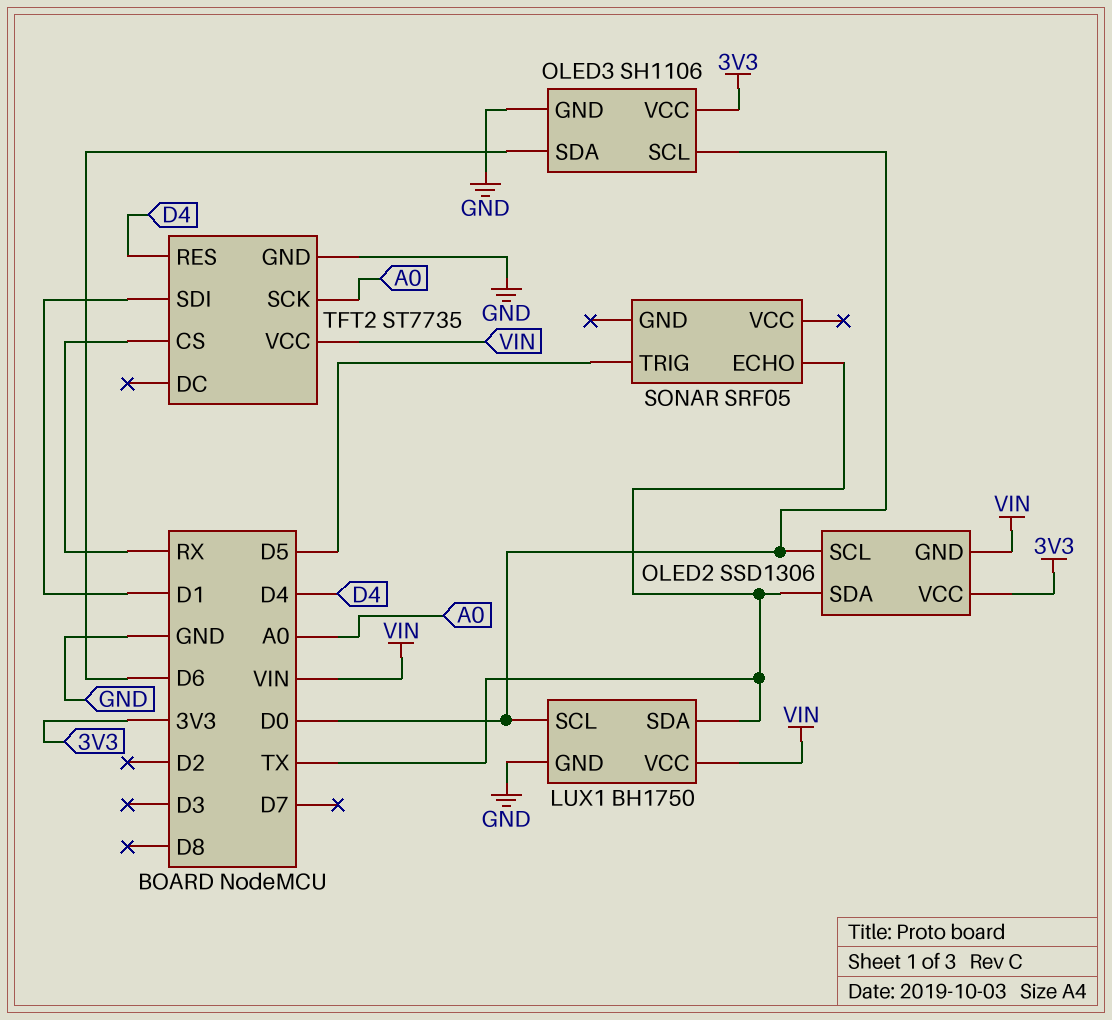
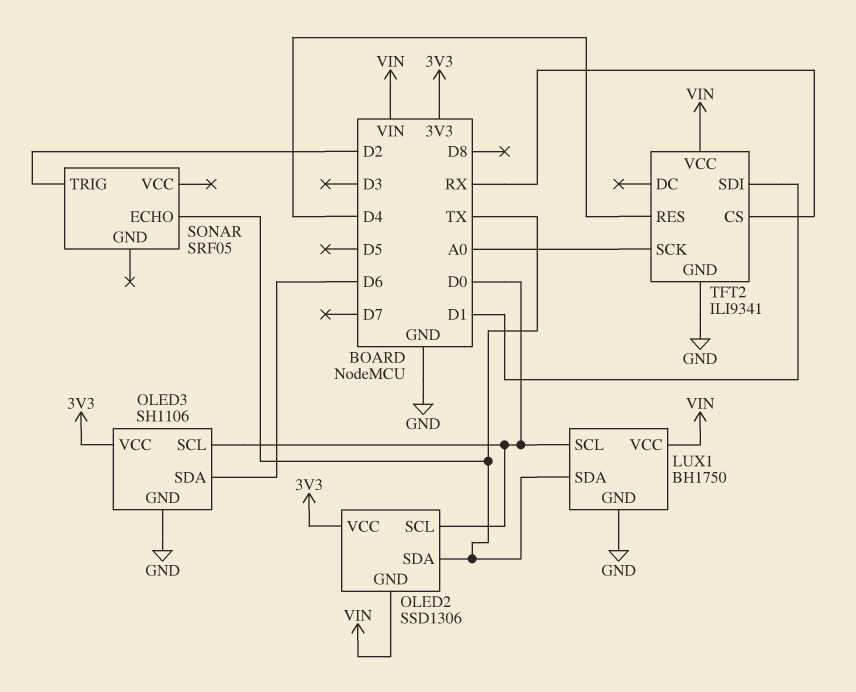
SONAR pin TRIG: D5 -> D2
TFT2: ST7735 -> ILI9341

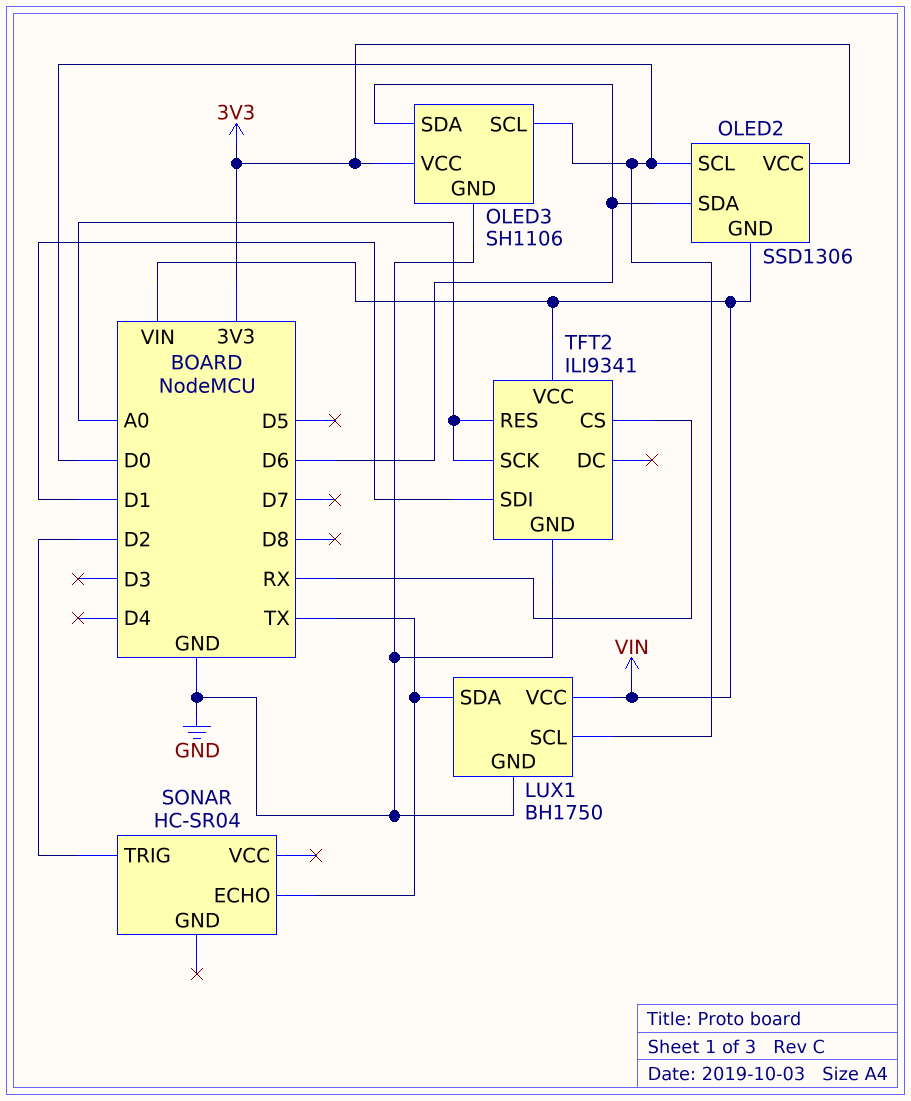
OLED2 pin SDA: TX -> D6
SONAR: SRF05 -> HC-SR04
TFT2 pin RES: D4 -> A0

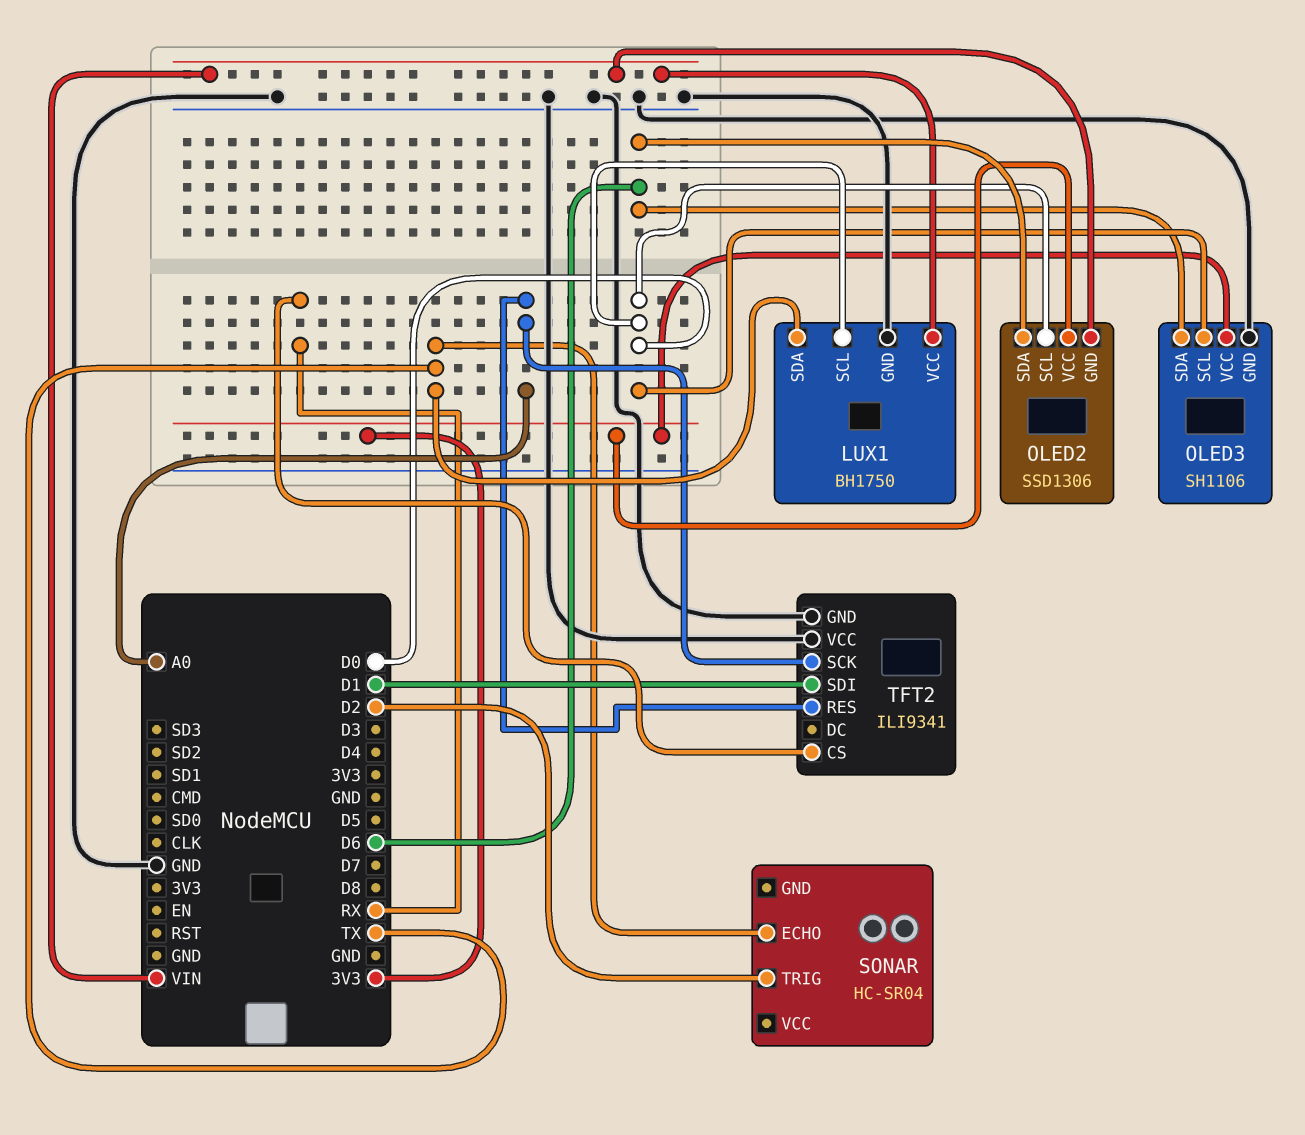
TFT2 pin VCC: VIN -> GND

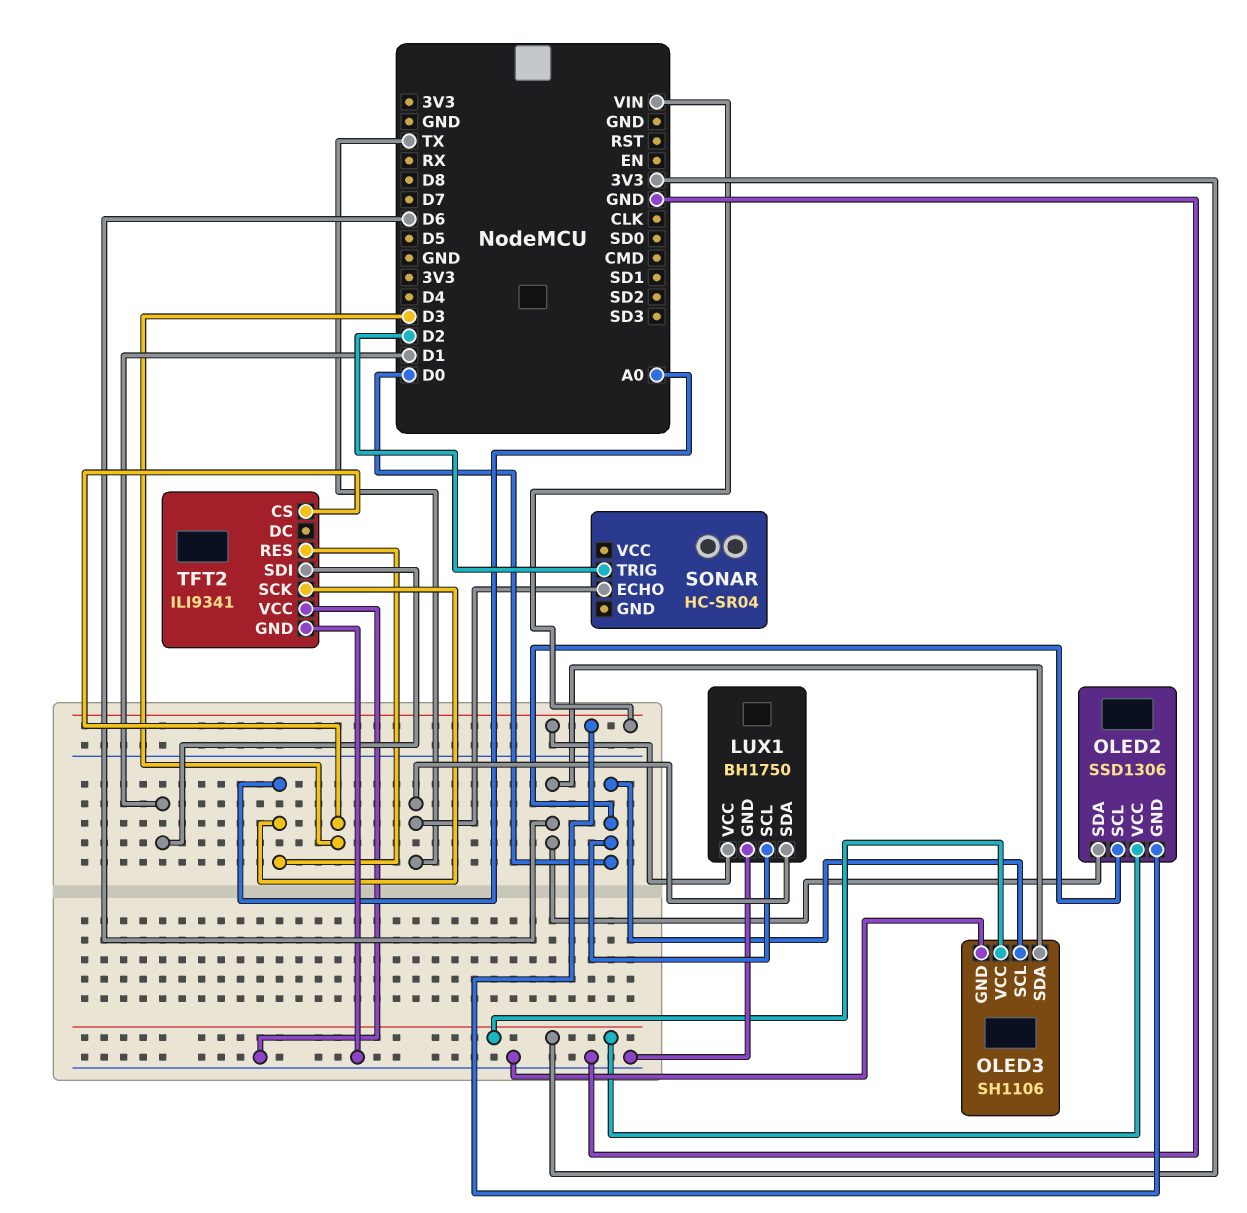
TFT2 pin CS: RX -> D3

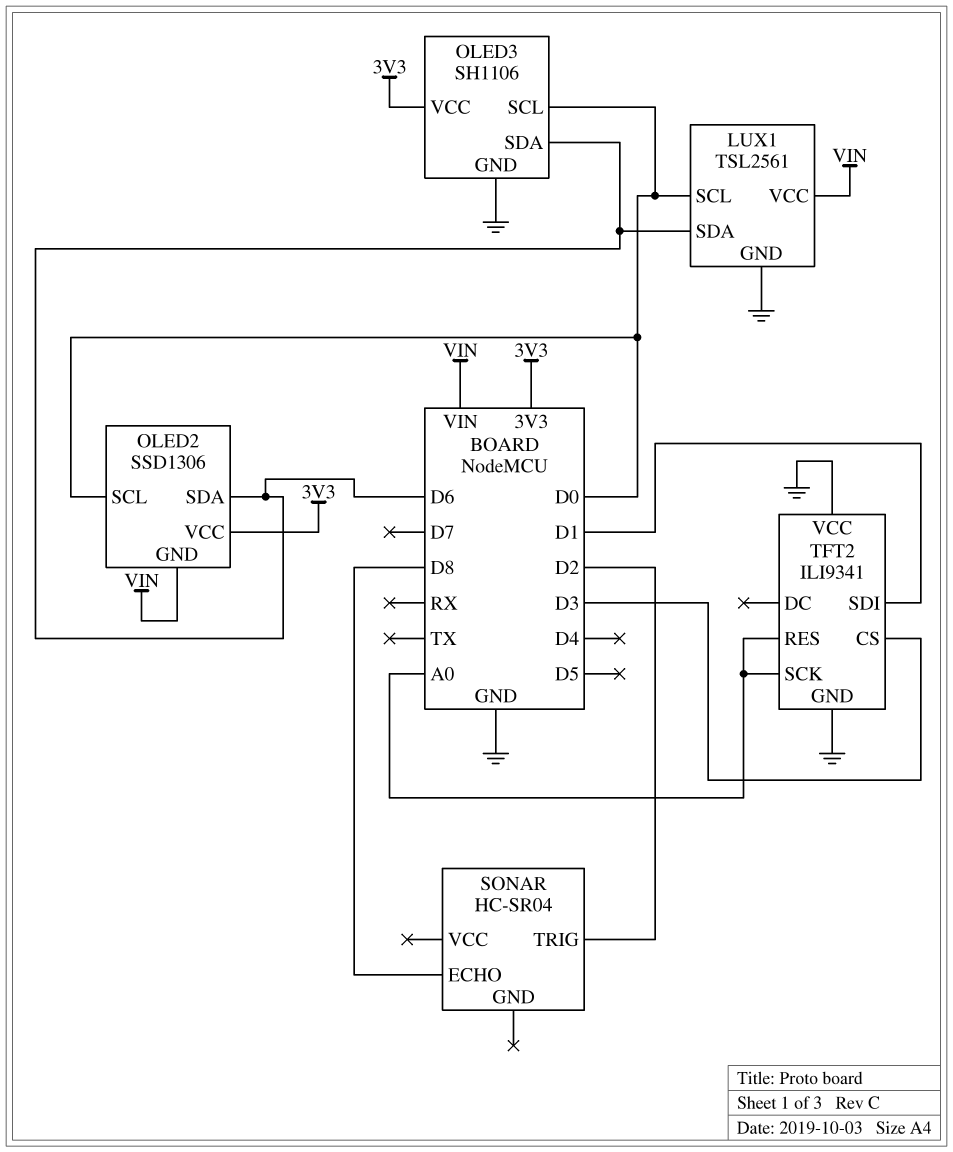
LUX1: BH1750 -> TSL2561
LUX1 pin SDA: TX -> D6
SONAR pin ECHO: TX -> D8

